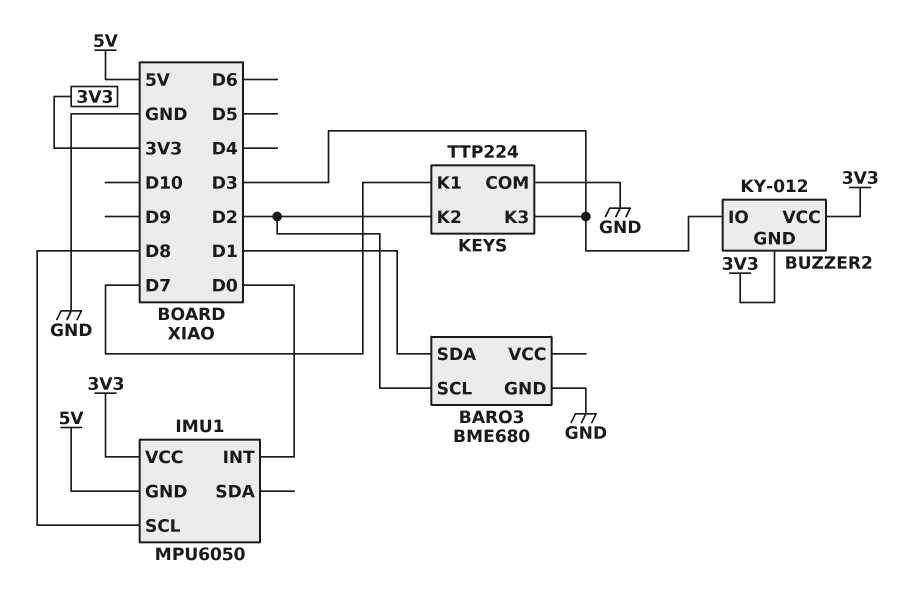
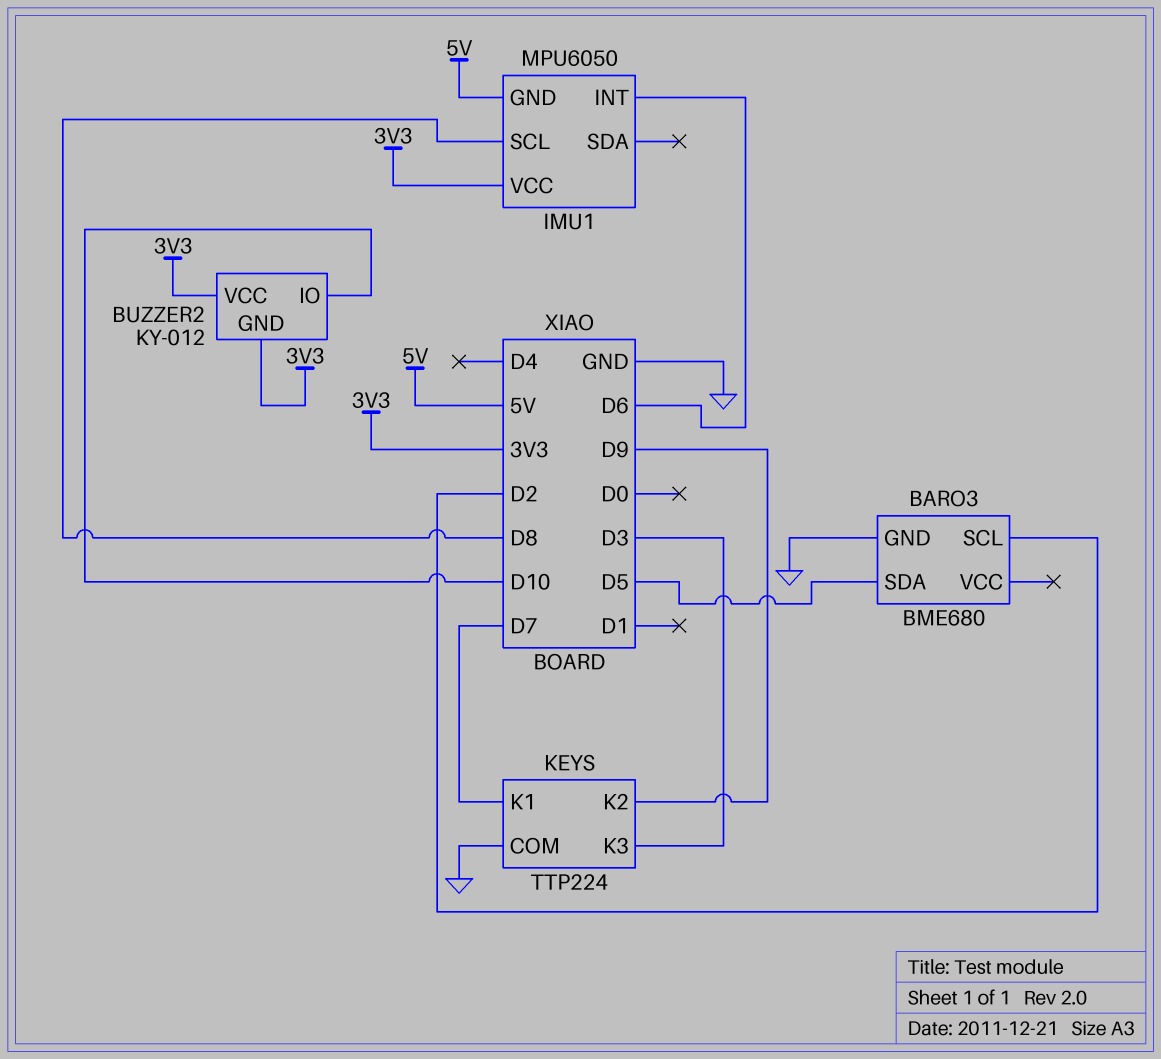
BARO3 pin SDA: D1 -> D5
BUZZER2 pin IO: D3 -> D10
IMU1 pin INT: D0 -> D6
KEYS pin K2: D2 -> D9

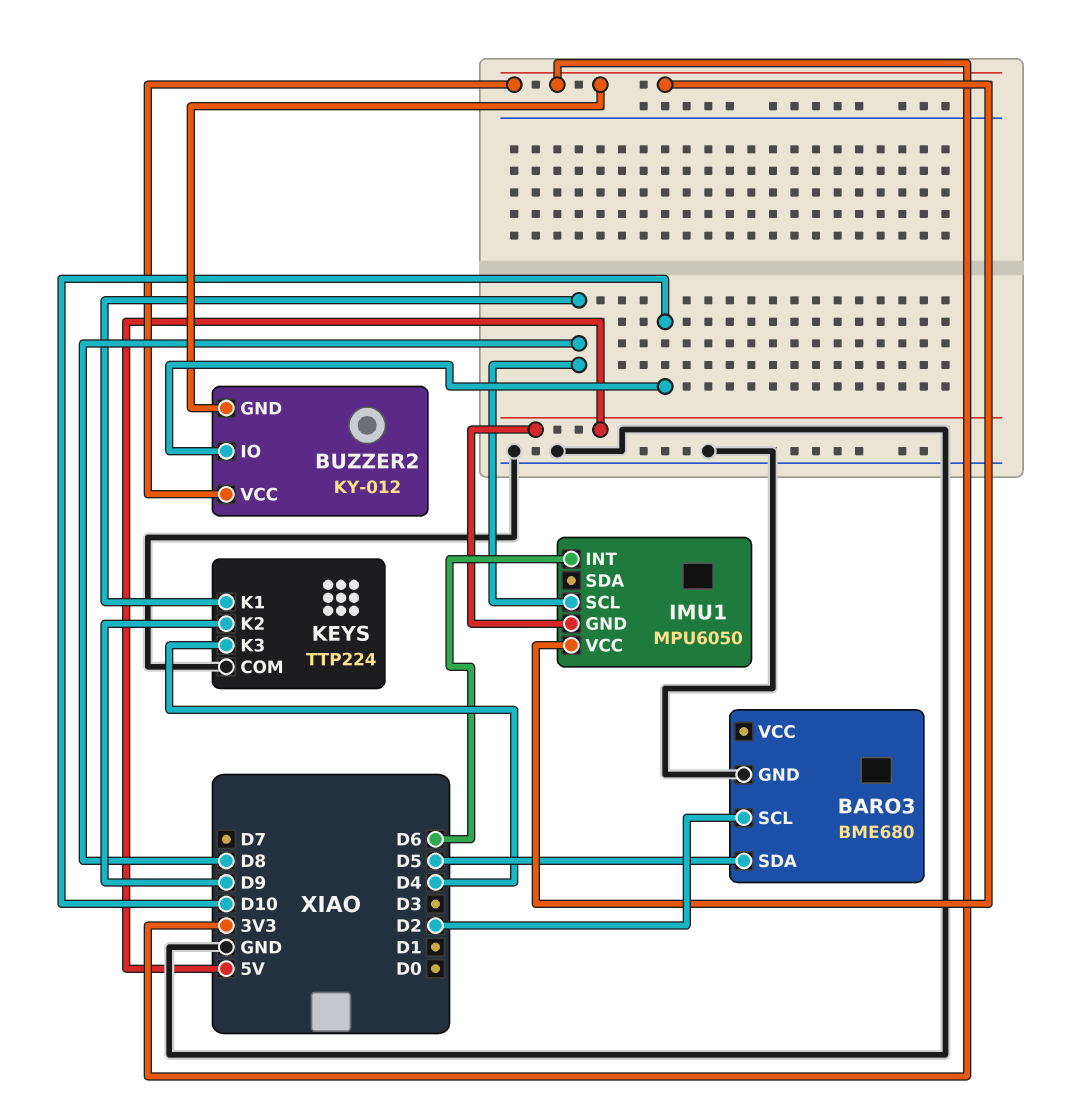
KEYS pin K1: D7 -> D8
KEYS pin K3: D3 -> D4

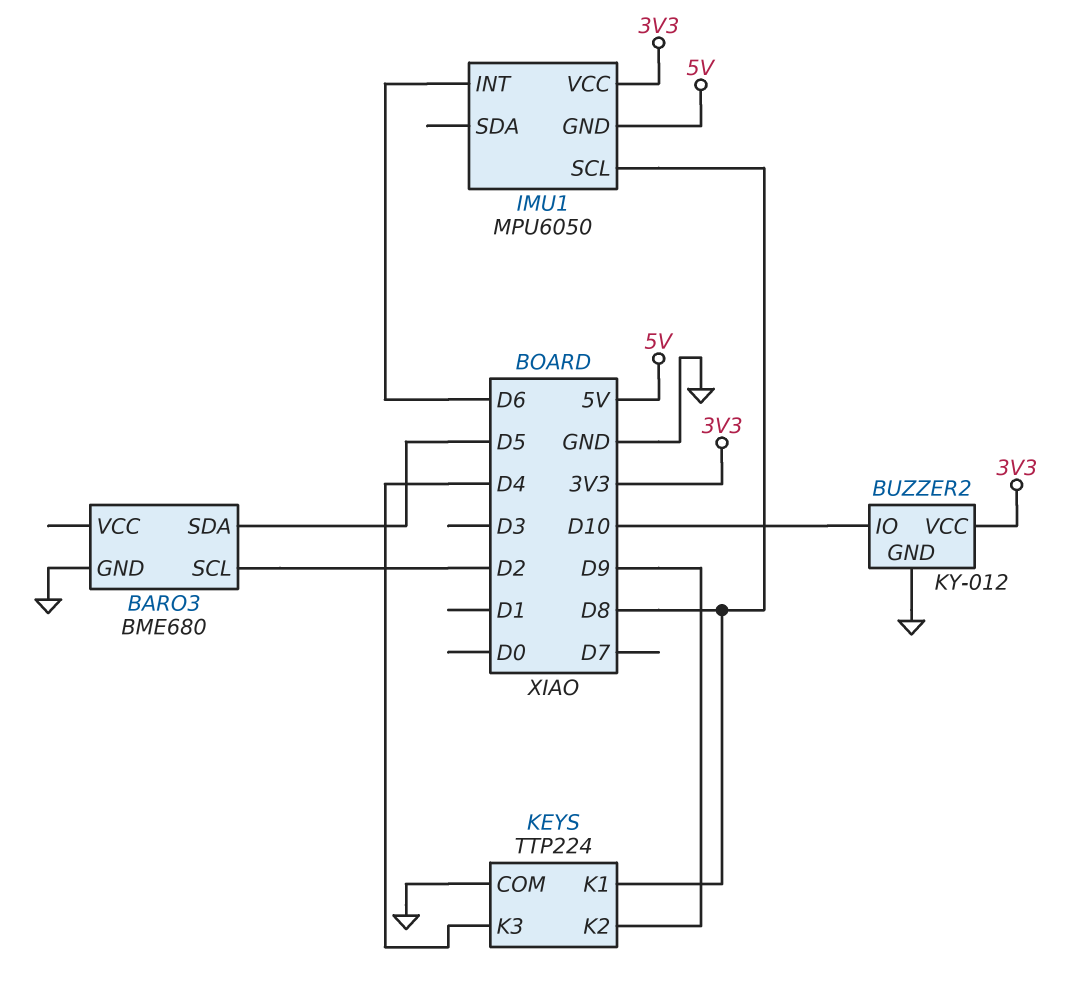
BUZZER2 pin GND: 3V3 -> GND

